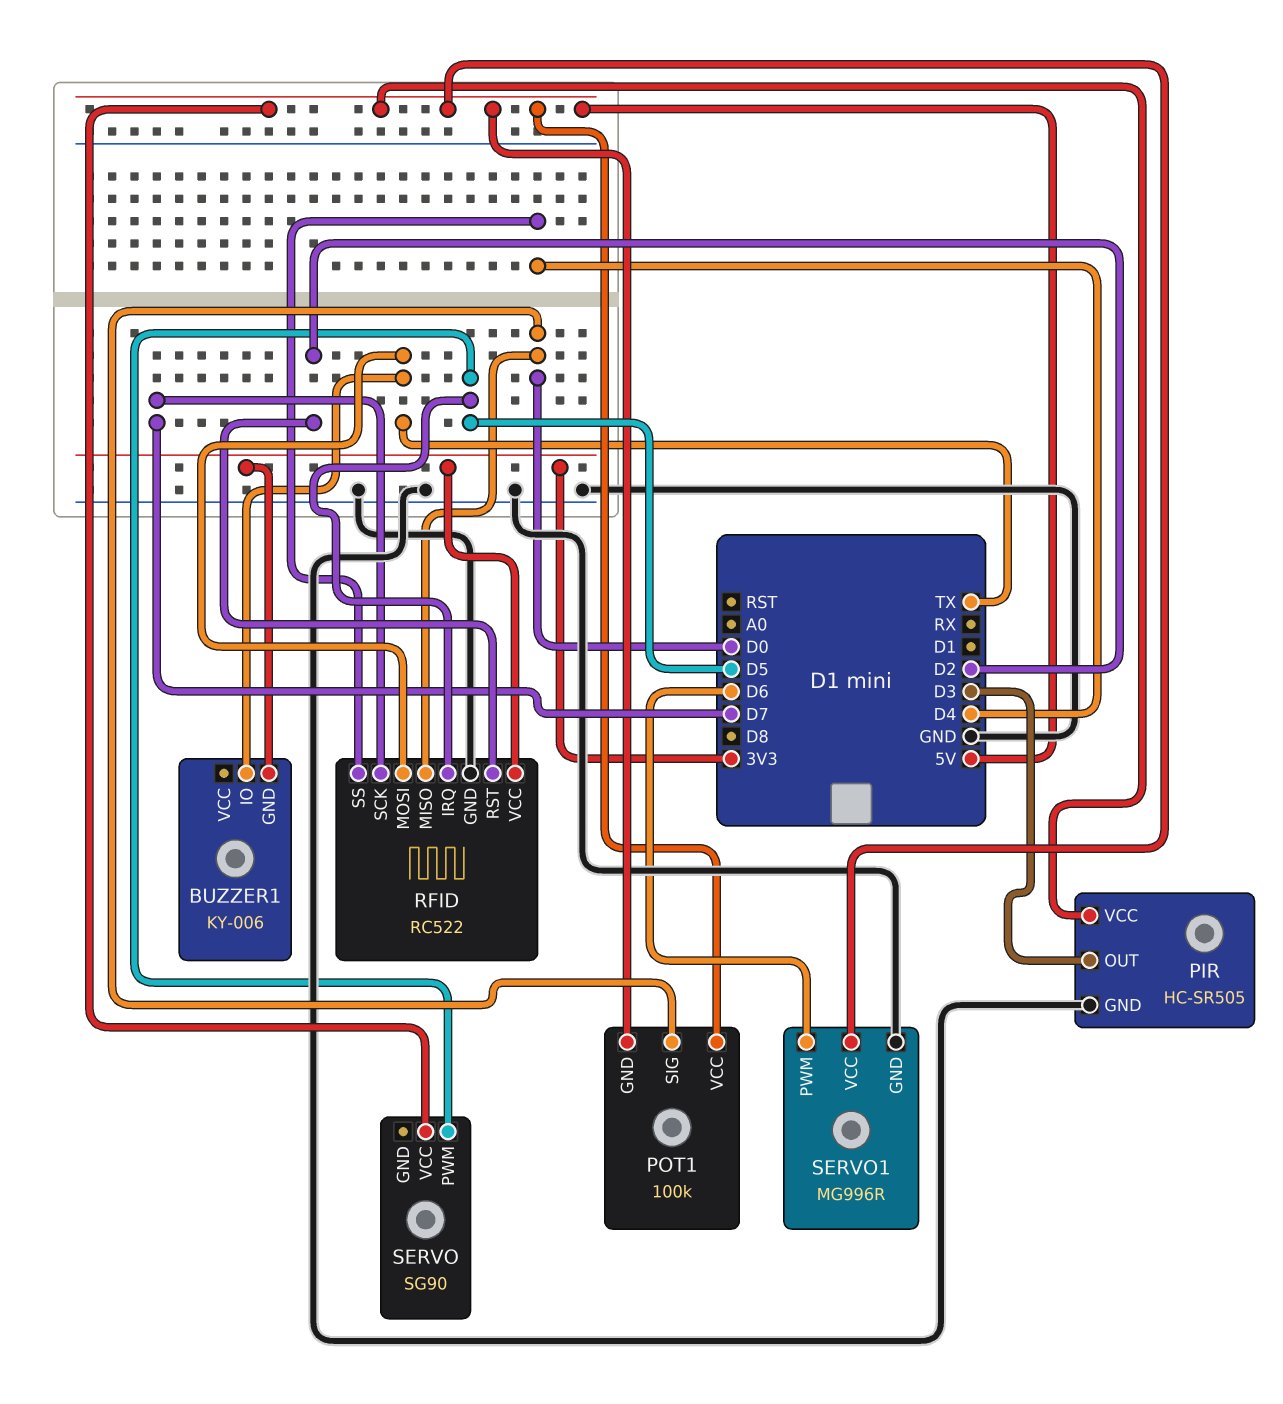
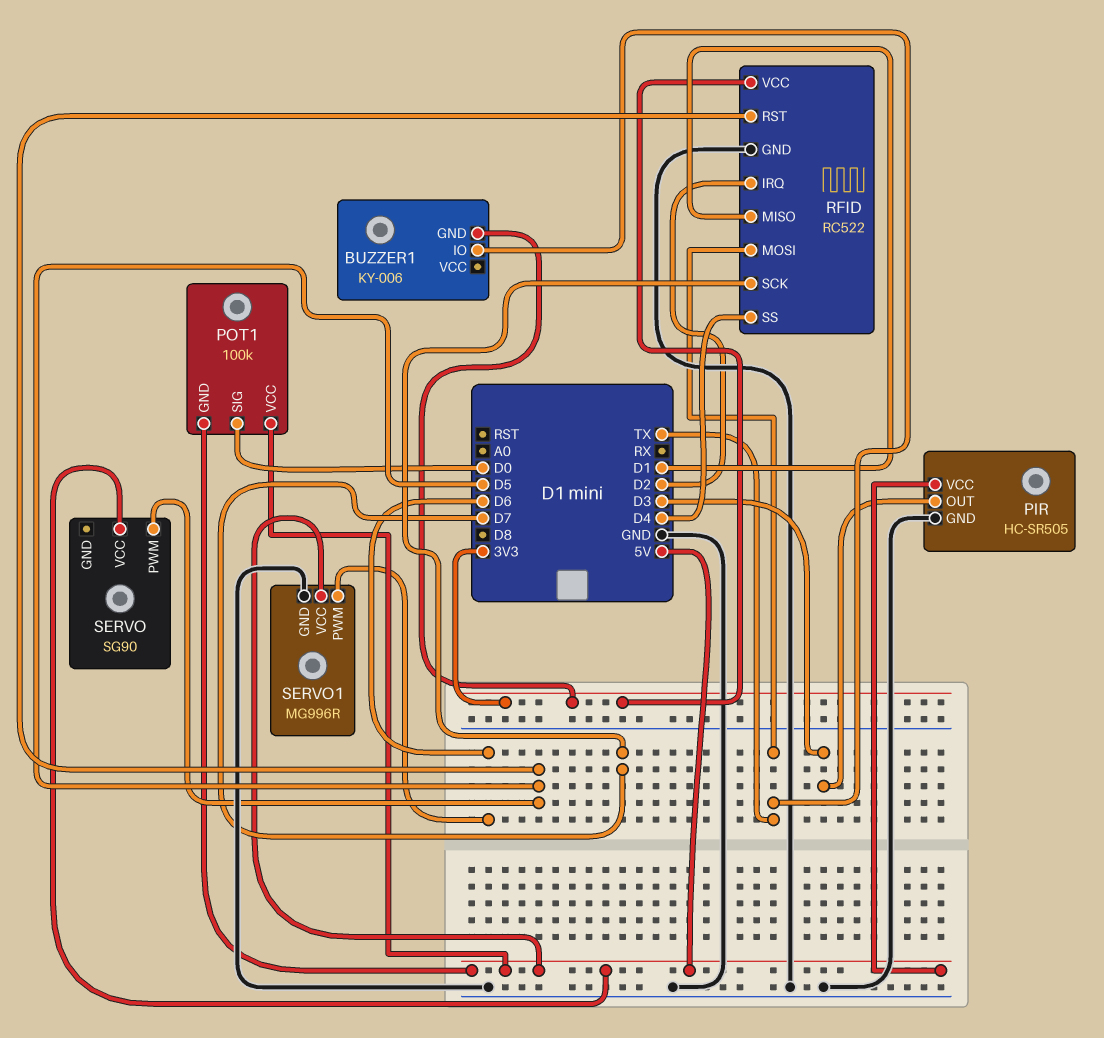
RFID pin IRQ: D5 -> D2
RFID pin MISO: D0 -> D1
RFID pin RST: D2 -> D5

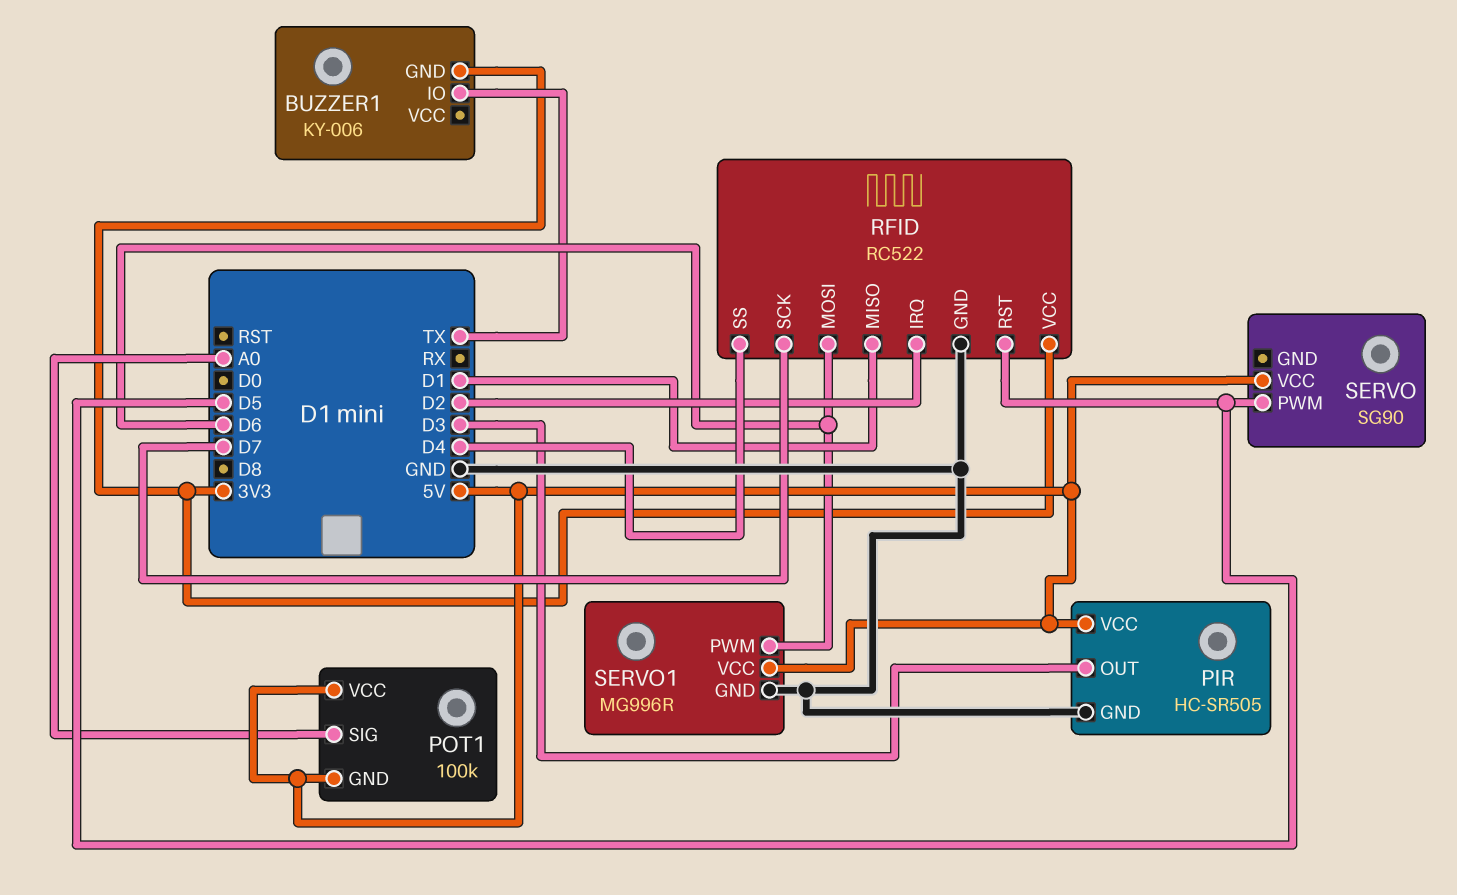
POT1 pin SIG: D0 -> A0
RFID pin MOSI: TX -> D6

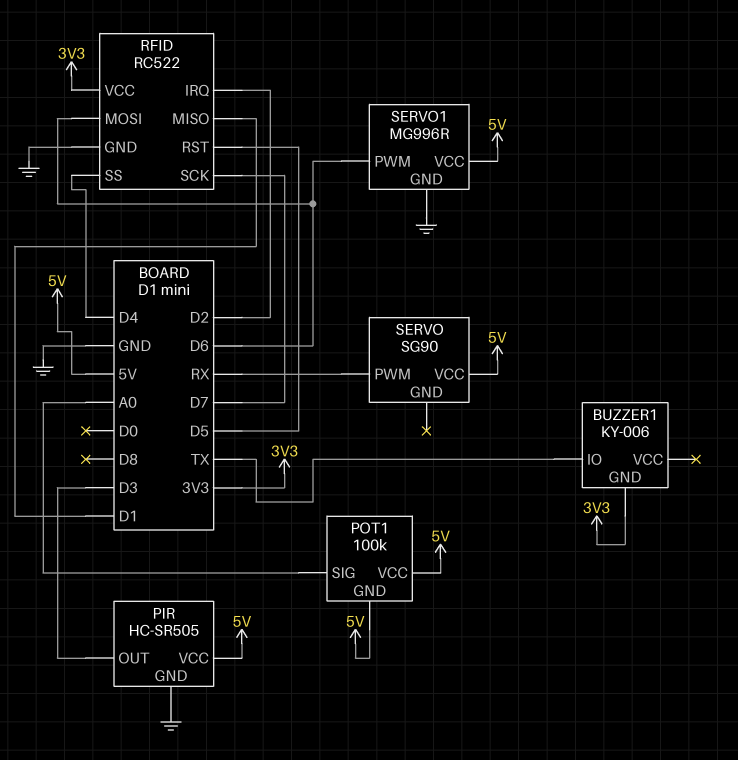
SERVO pin PWM: D5 -> RX

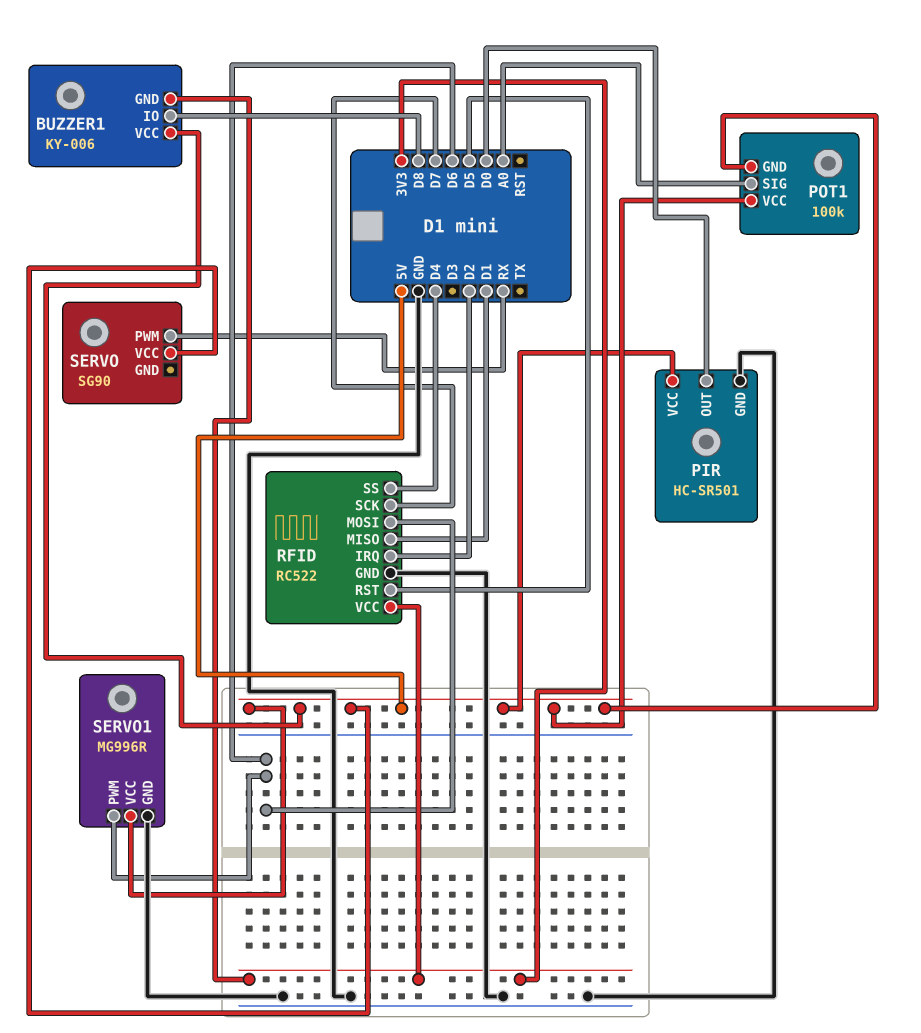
BUZZER1 pin IO: TX -> D8
BUZZER1 pin VCC: none -> 5V
PIR: HC-SR505 -> HC-SR501
PIR pin OUT: D3 -> D0

